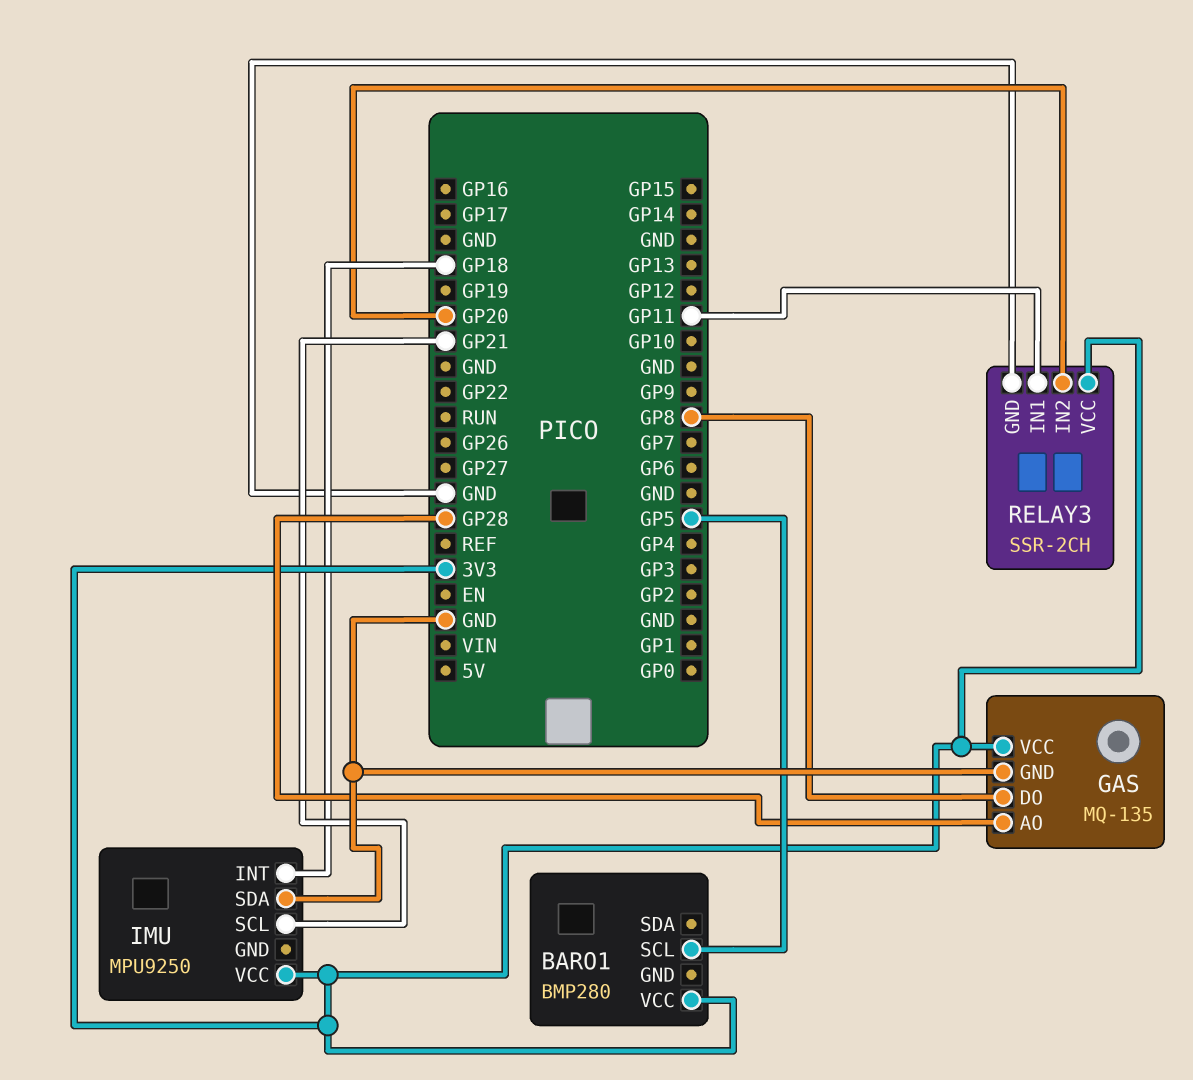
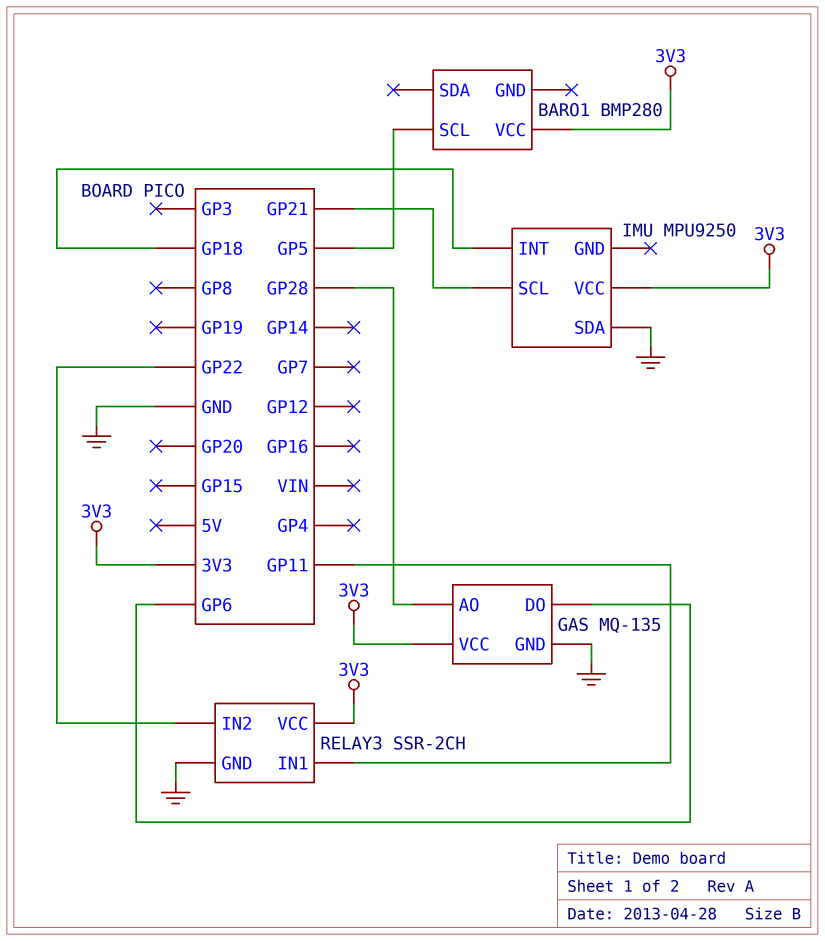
GAS pin DO: GP8 -> GP6
RELAY3 pin IN2: GP20 -> GP22

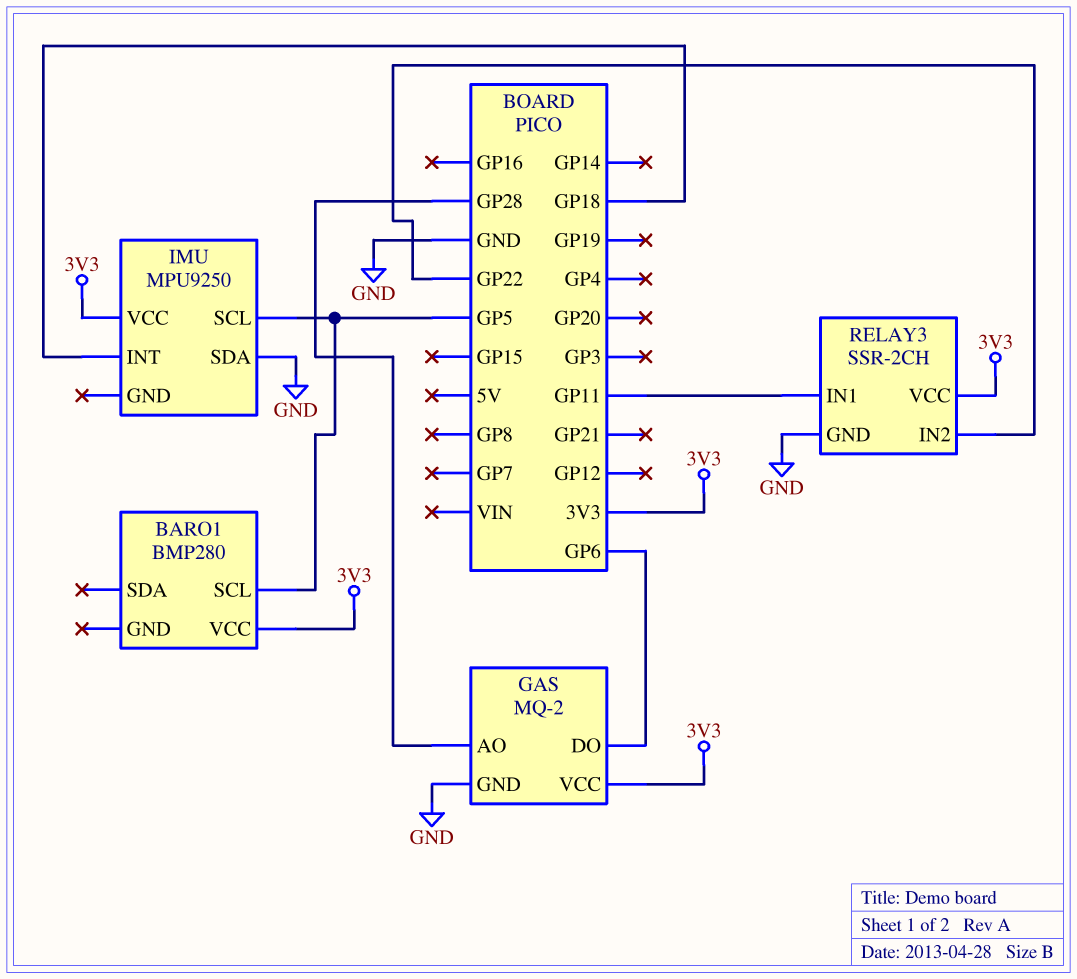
GAS: MQ-135 -> MQ-2
IMU pin SCL: GP21 -> GP5

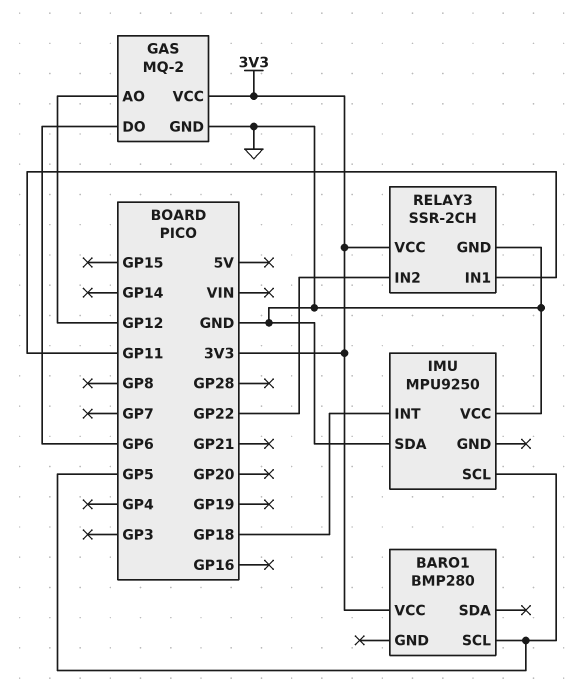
GAS pin AO: GP28 -> GP12
IMU pin VCC: 3V3 -> GND

